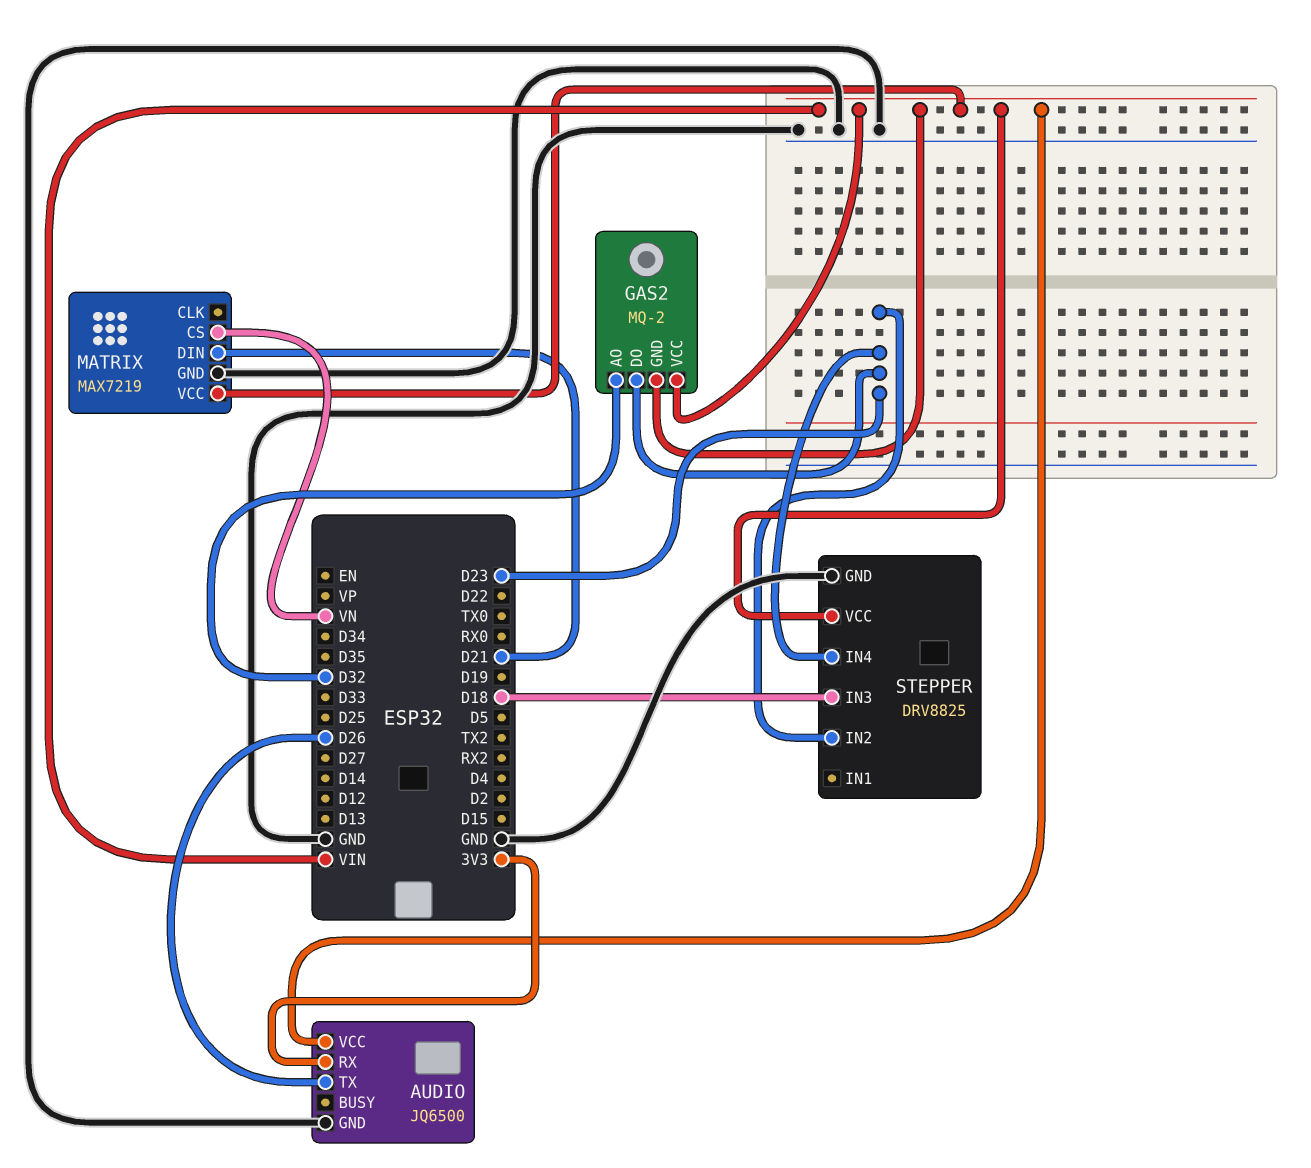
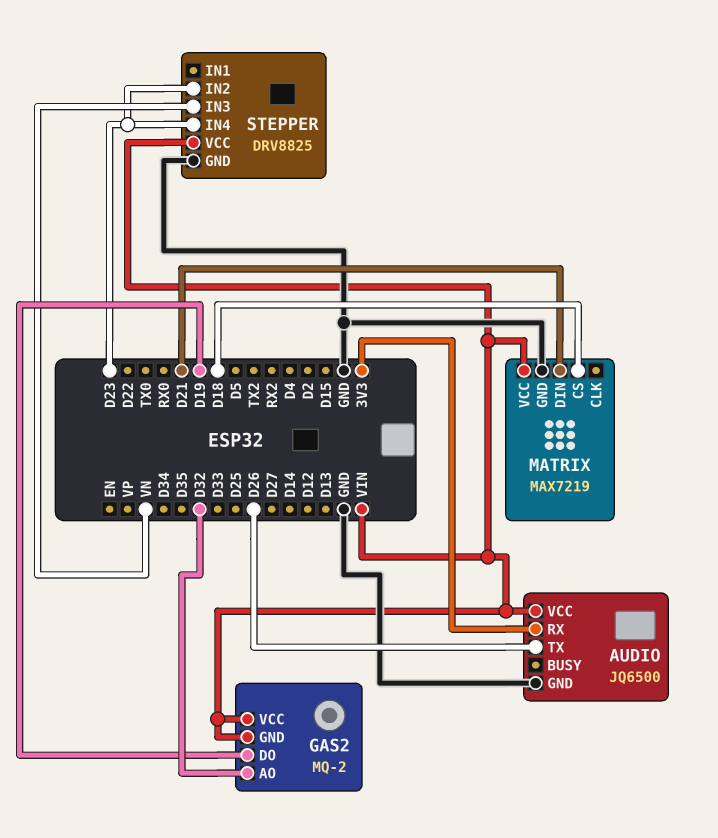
GAS2 pin DO: D23 -> D19
MATRIX pin CS: VN -> D18
STEPPER pin IN3: D18 -> VN

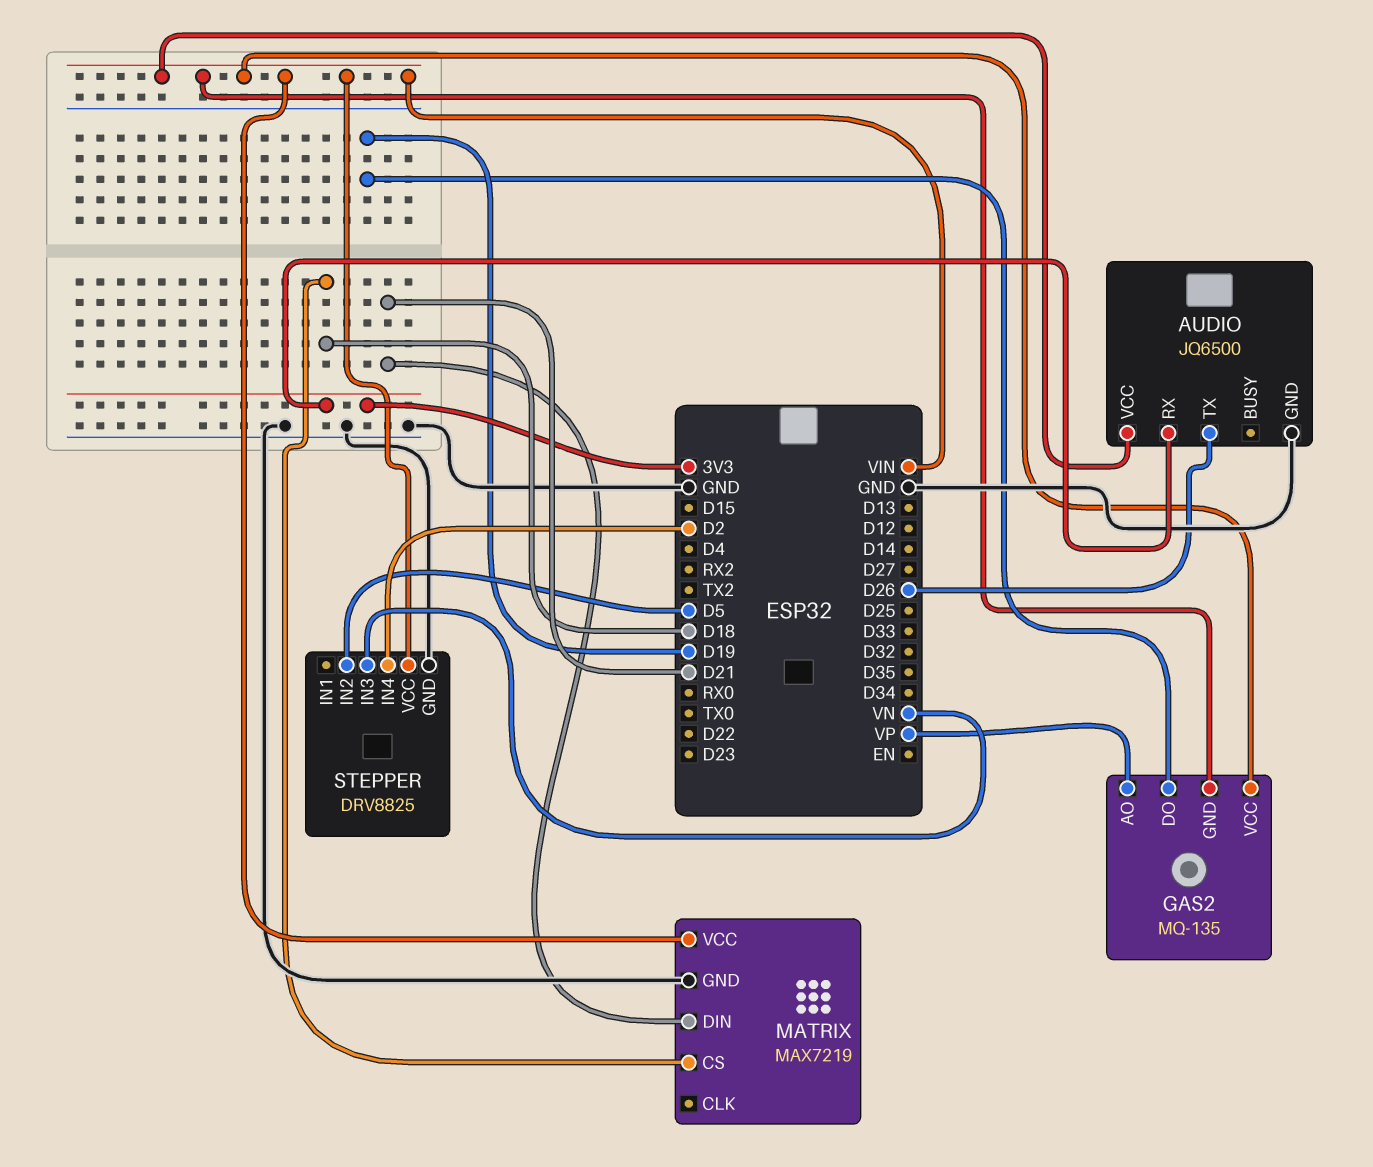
GAS2: MQ-2 -> MQ-135
GAS2 pin AO: D32 -> VP
STEPPER pin IN2: D23 -> D5
STEPPER pin IN4: D23 -> D2

